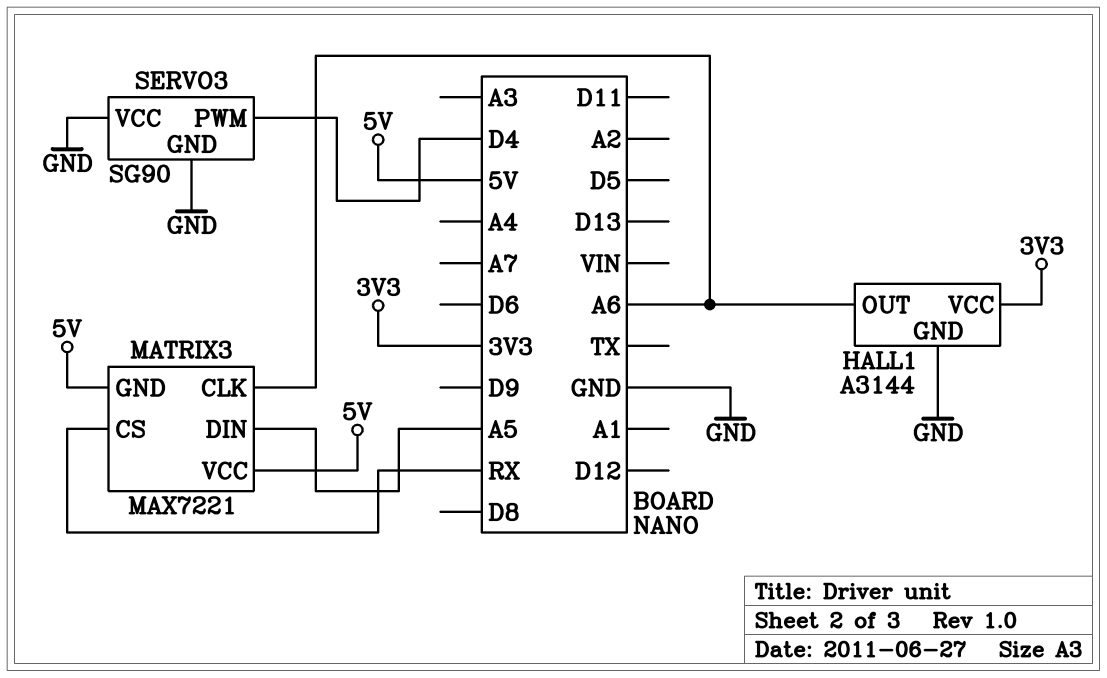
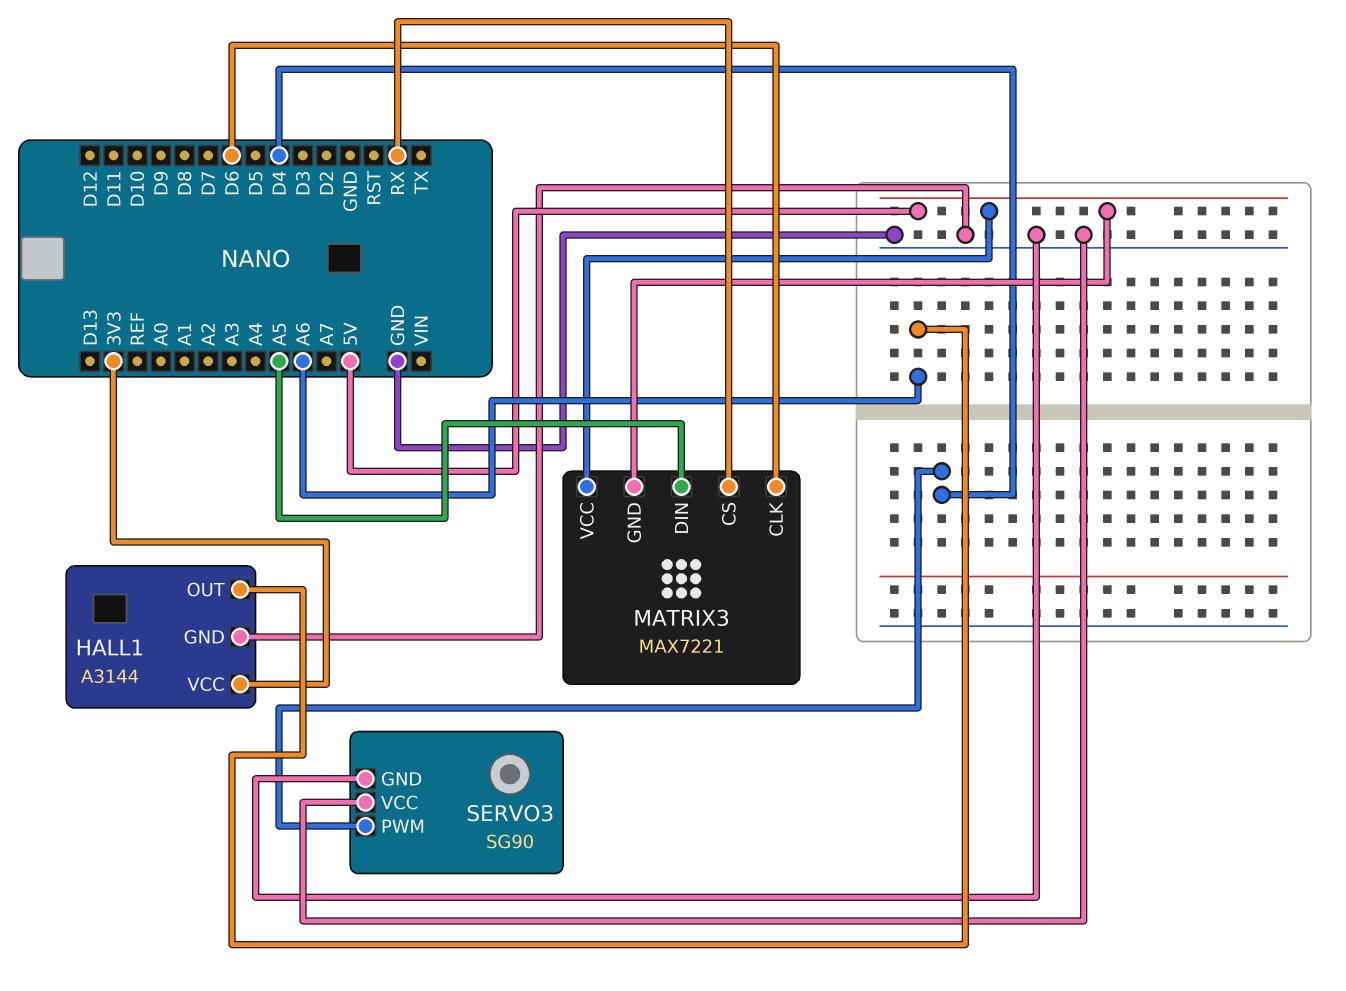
MATRIX3 pin CLK: A6 -> D6

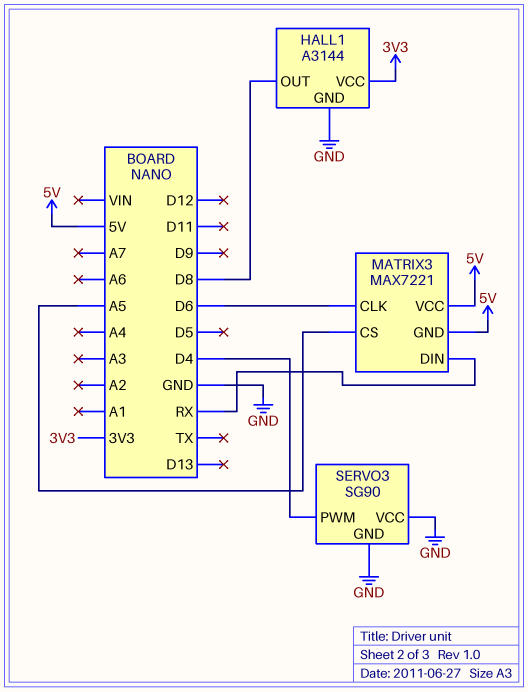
HALL1 pin OUT: A6 -> D8
MATRIX3 pin CS: RX -> A5
MATRIX3 pin DIN: A5 -> RX

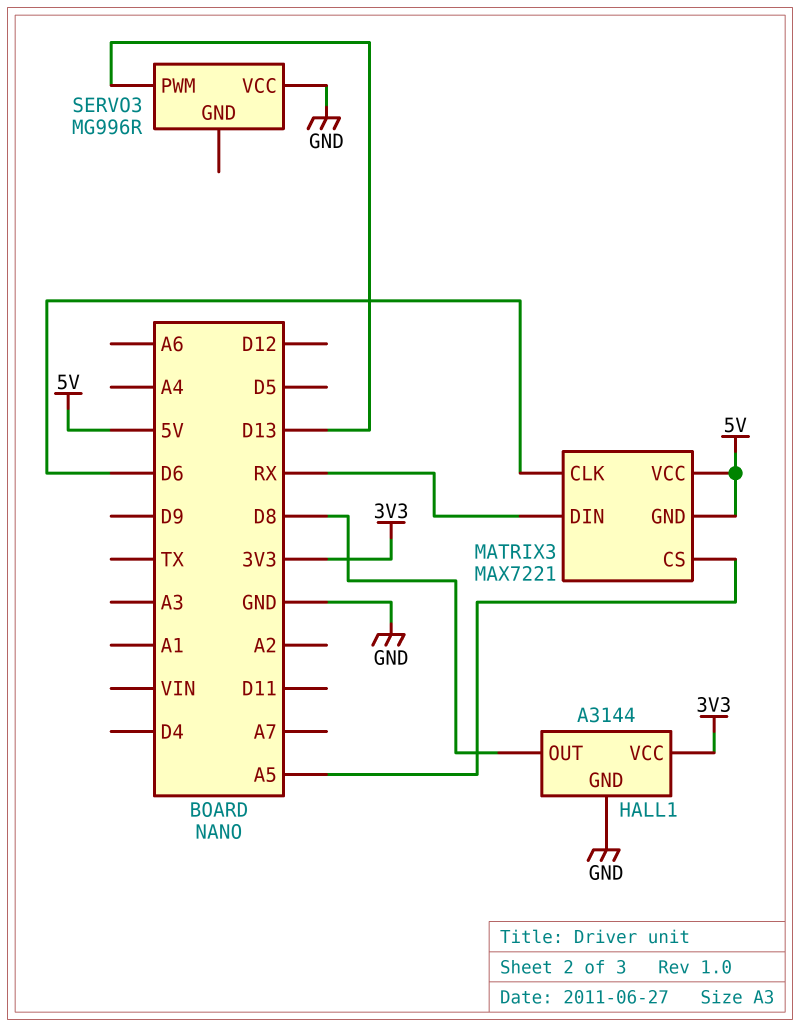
SERVO3: SG90 -> MG996R
SERVO3 pin GND: GND -> none
SERVO3 pin PWM: D4 -> D13

